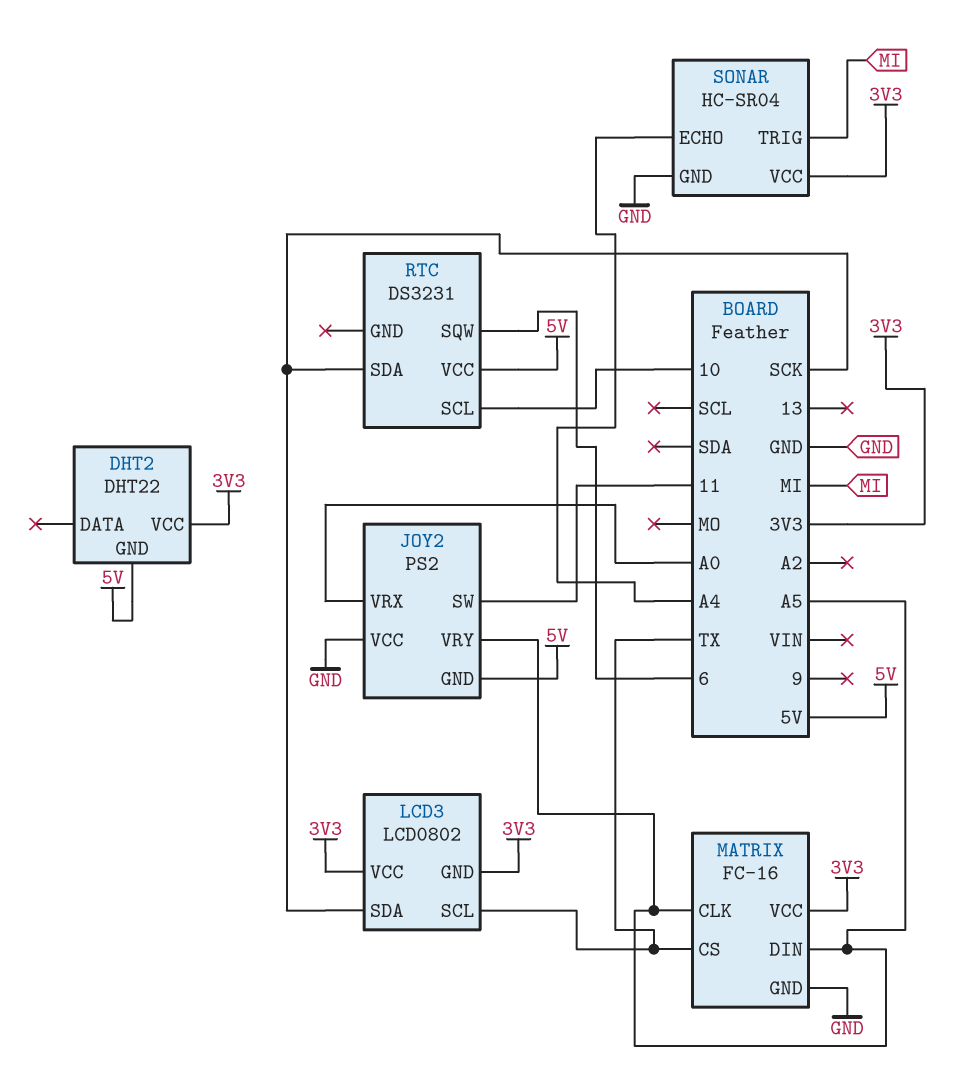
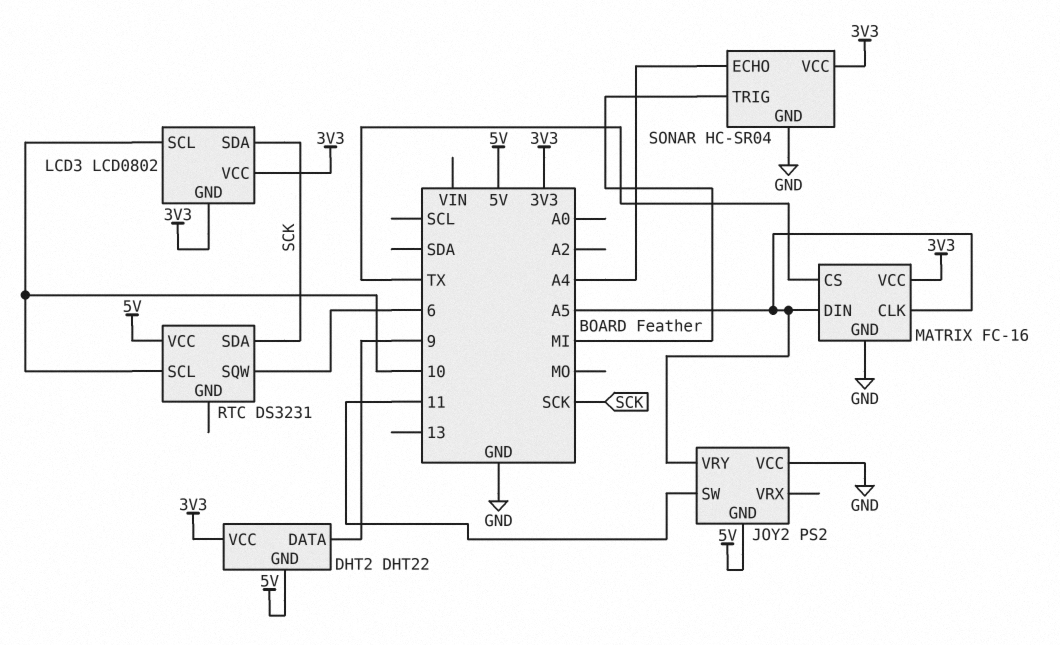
DHT2 pin DATA: none -> 9
JOY2 pin VRX: A0 -> none
LCD3 pin SCL: TX -> 10

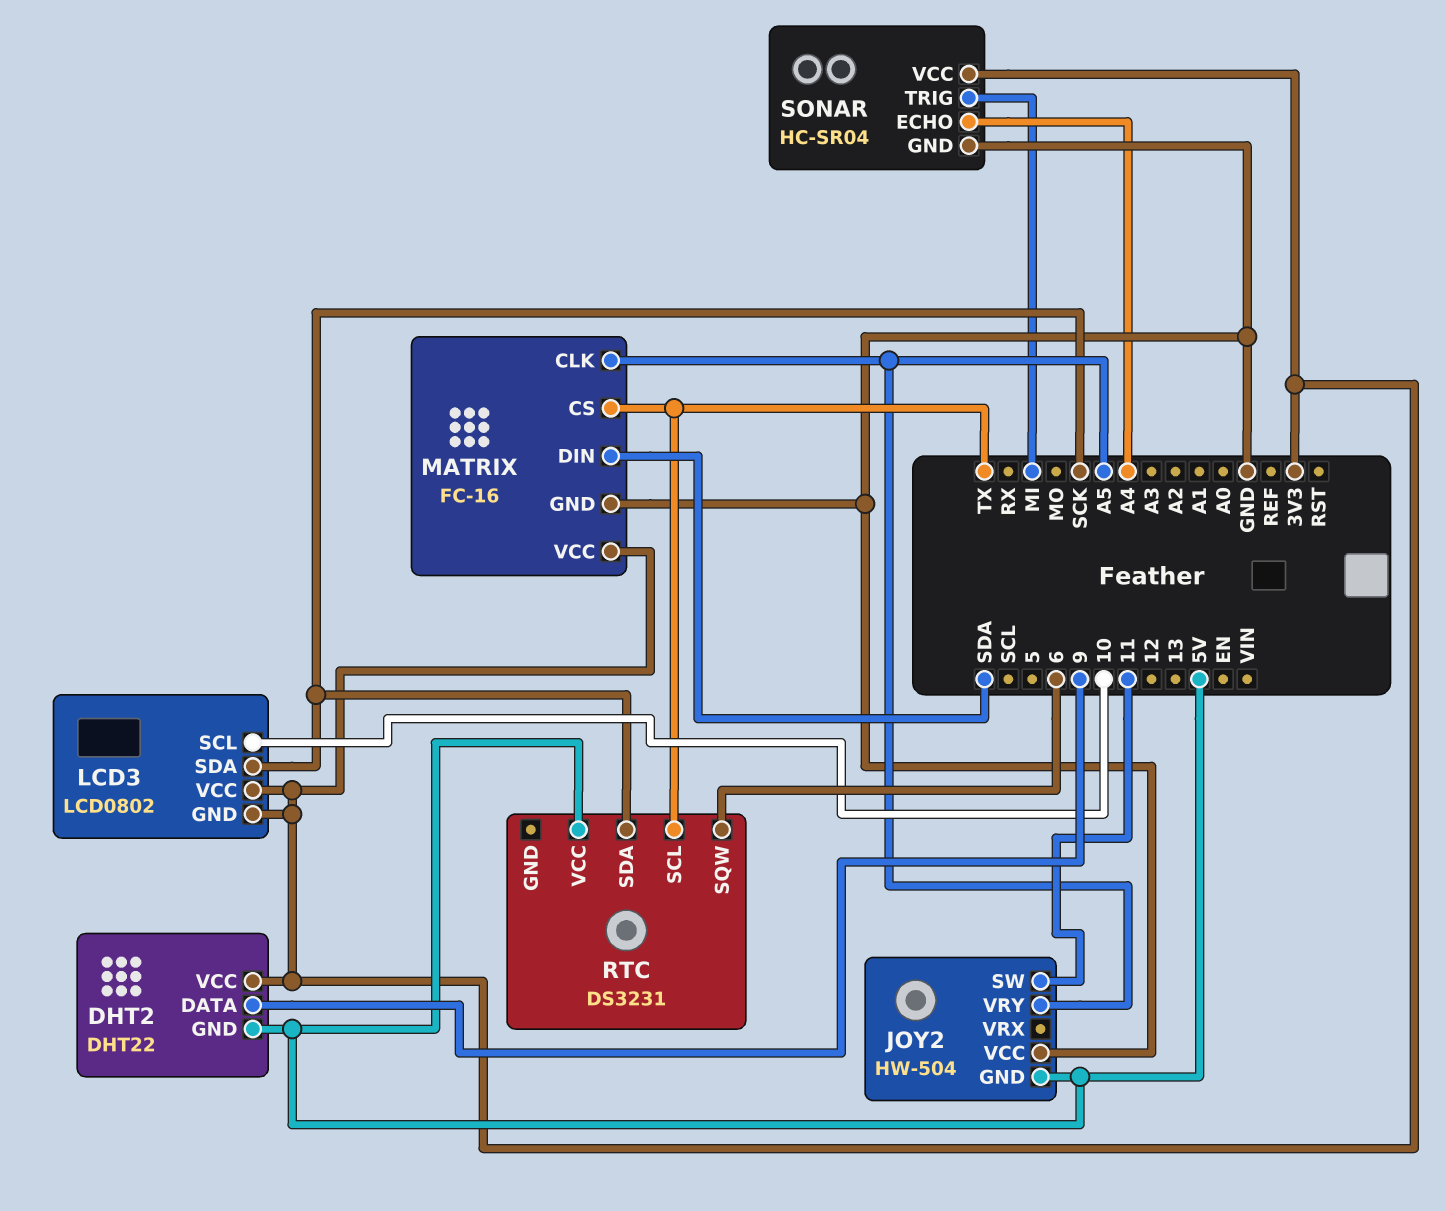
JOY2: PS2 -> HW-504
MATRIX pin DIN: A5 -> SDA
RTC pin SCL: 10 -> TX

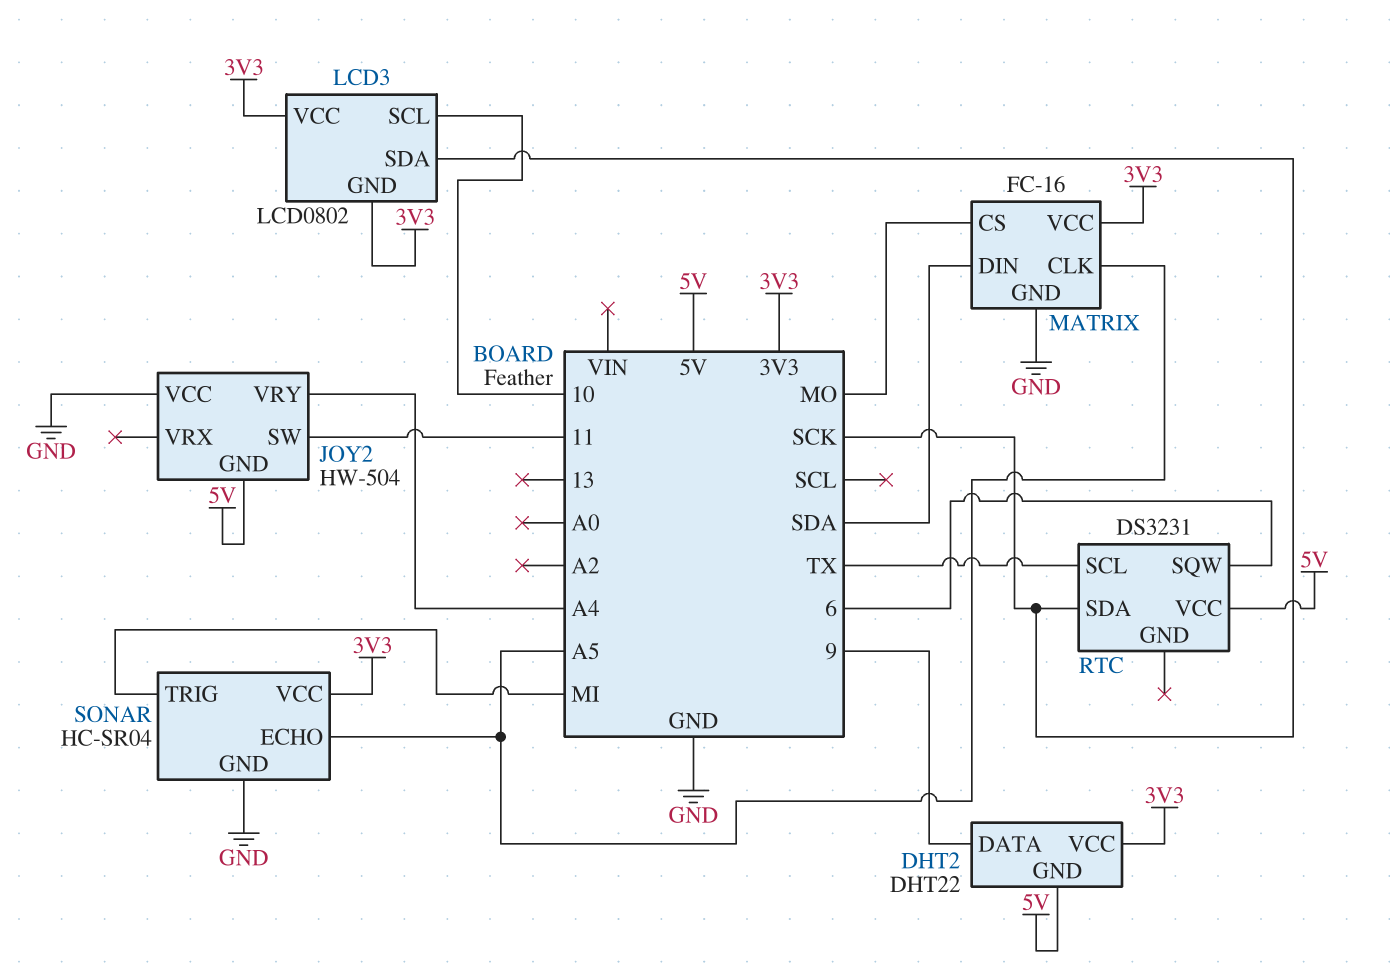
JOY2 pin VRY: A5 -> A4
MATRIX pin CS: TX -> MO
SONAR pin ECHO: A4 -> A5

